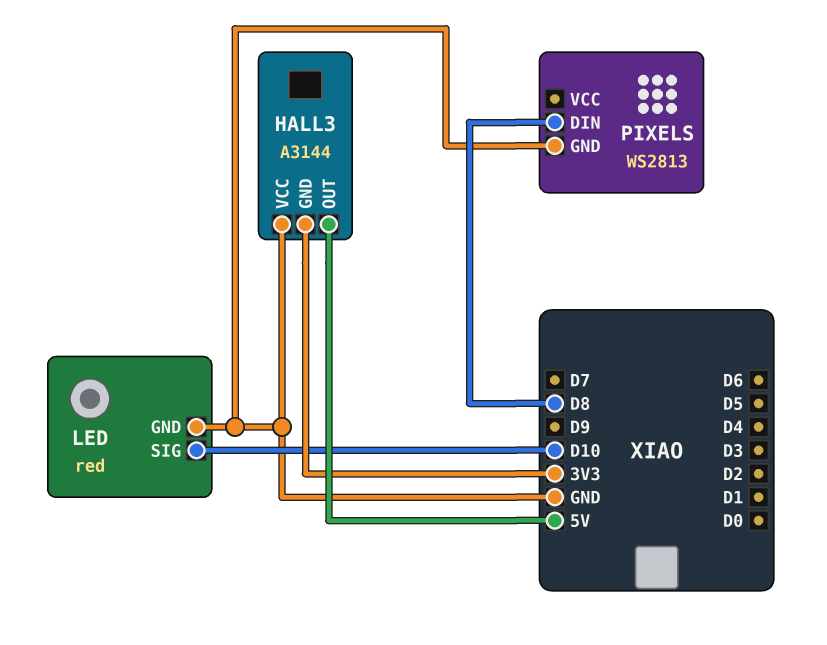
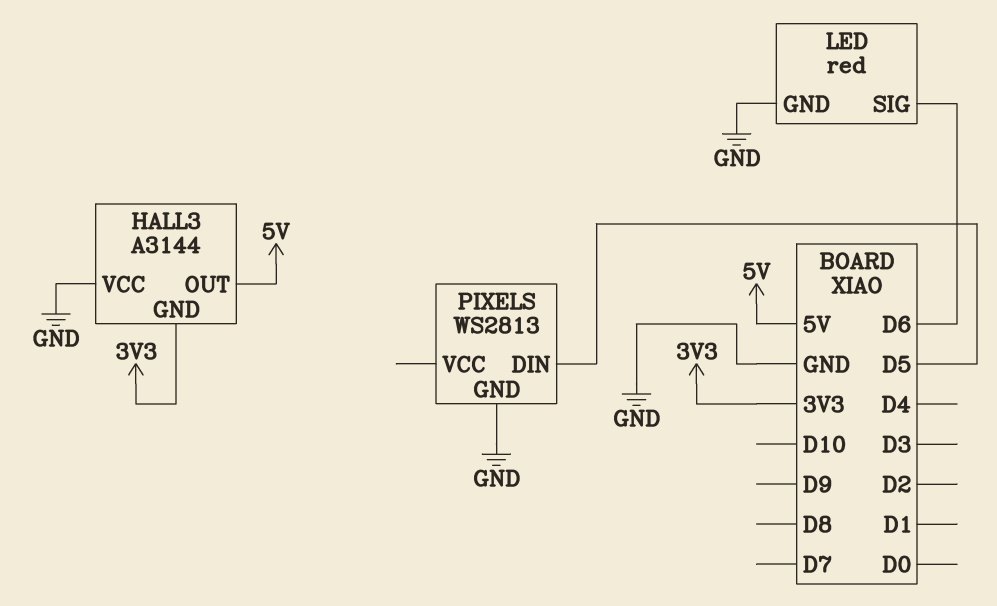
LED pin SIG: D10 -> D6
PIXELS pin DIN: D8 -> D5

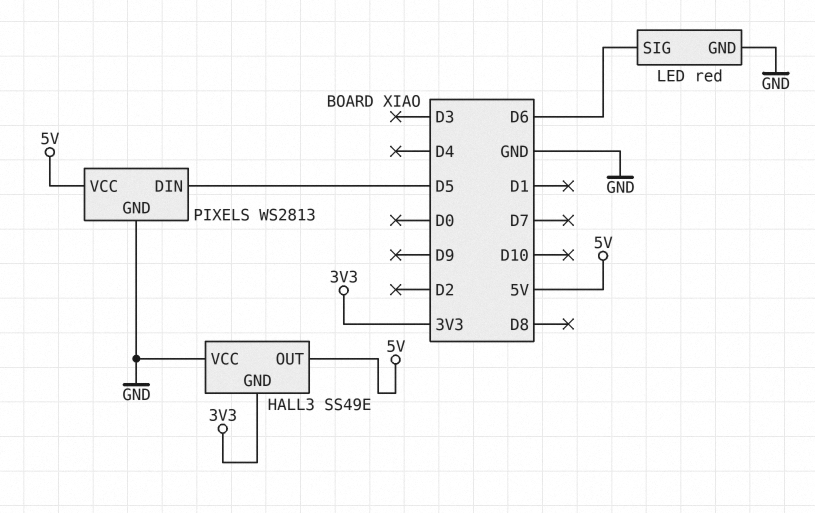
HALL3: A3144 -> SS49E
PIXELS pin VCC: none -> 5V

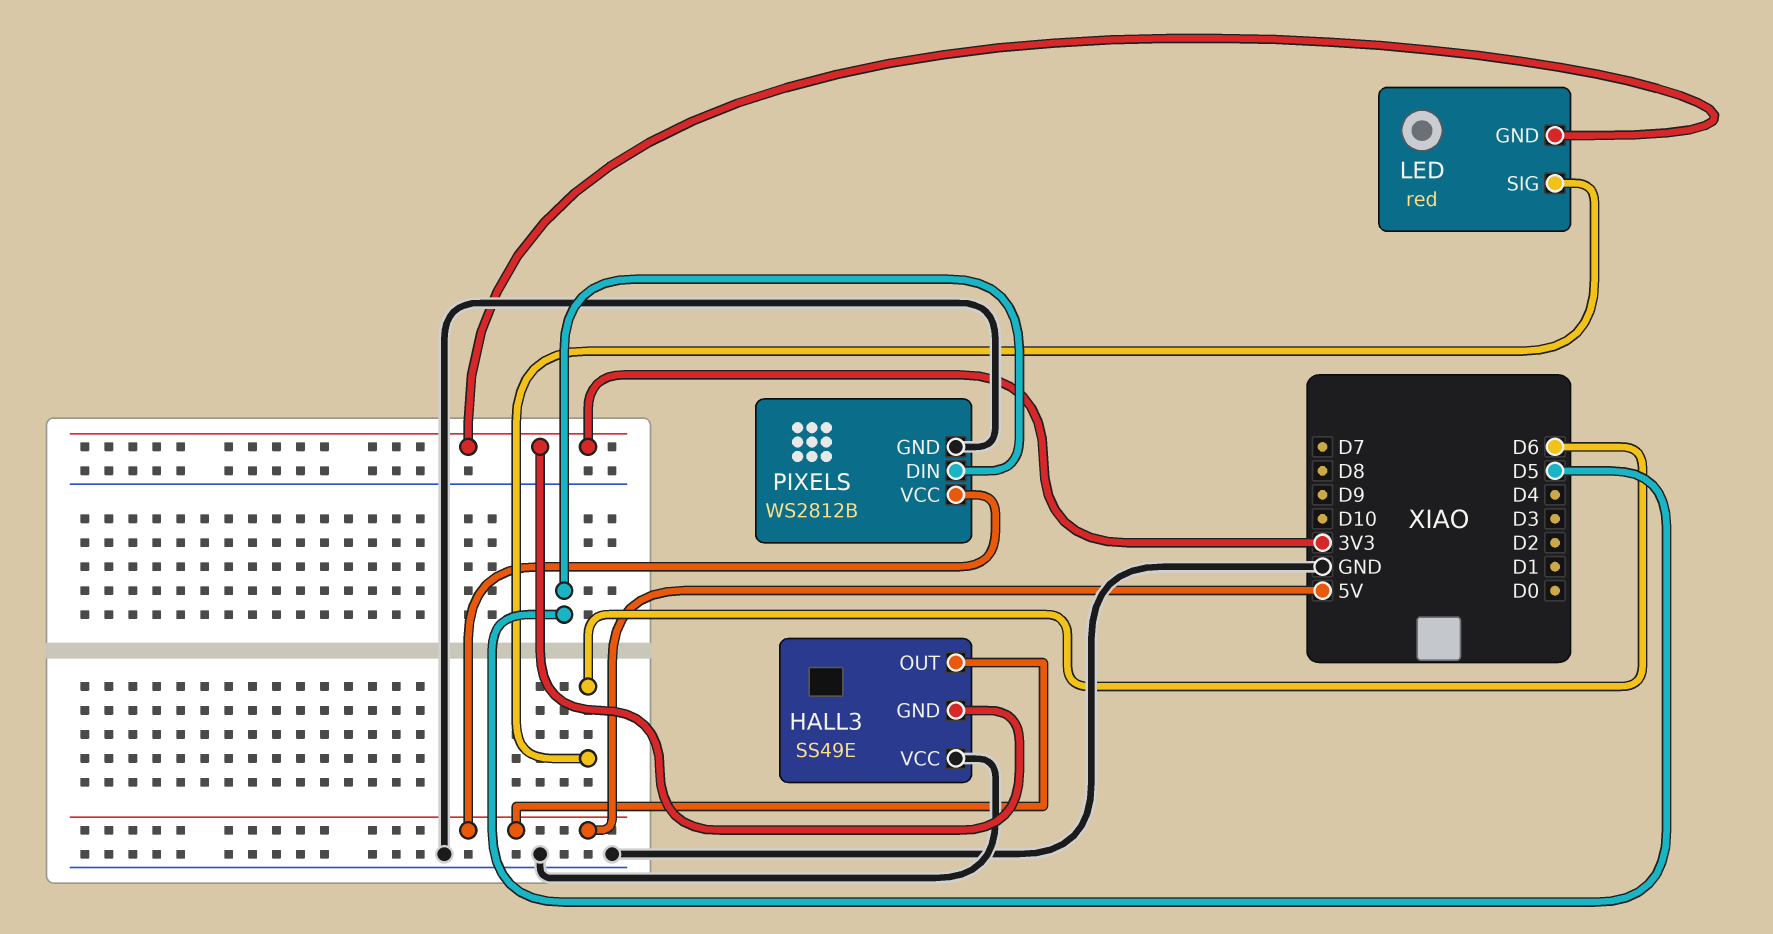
LED pin GND: GND -> 3V3
PIXELS: WS2813 -> WS2812B

